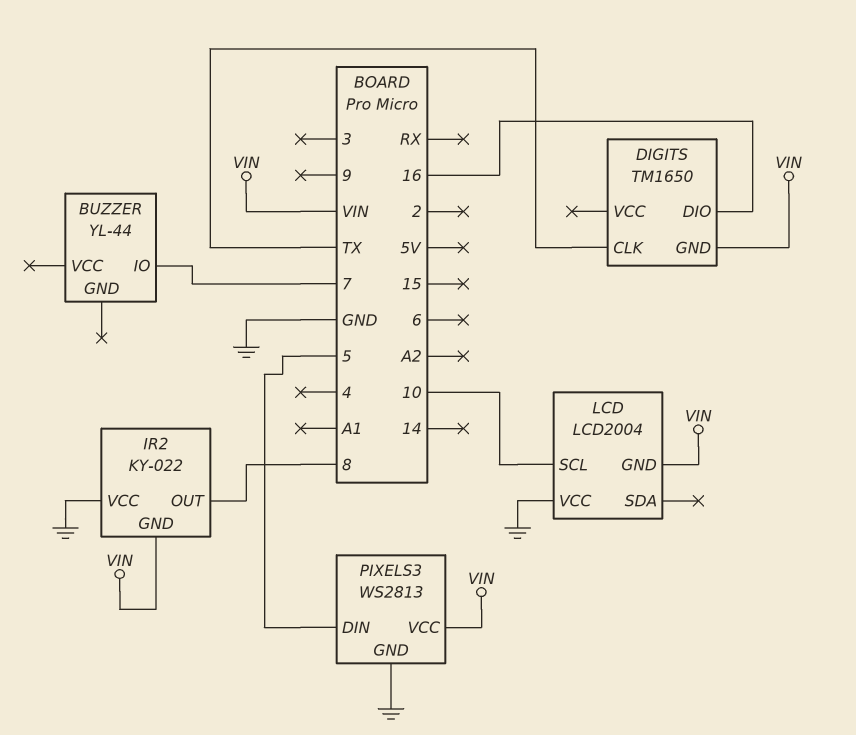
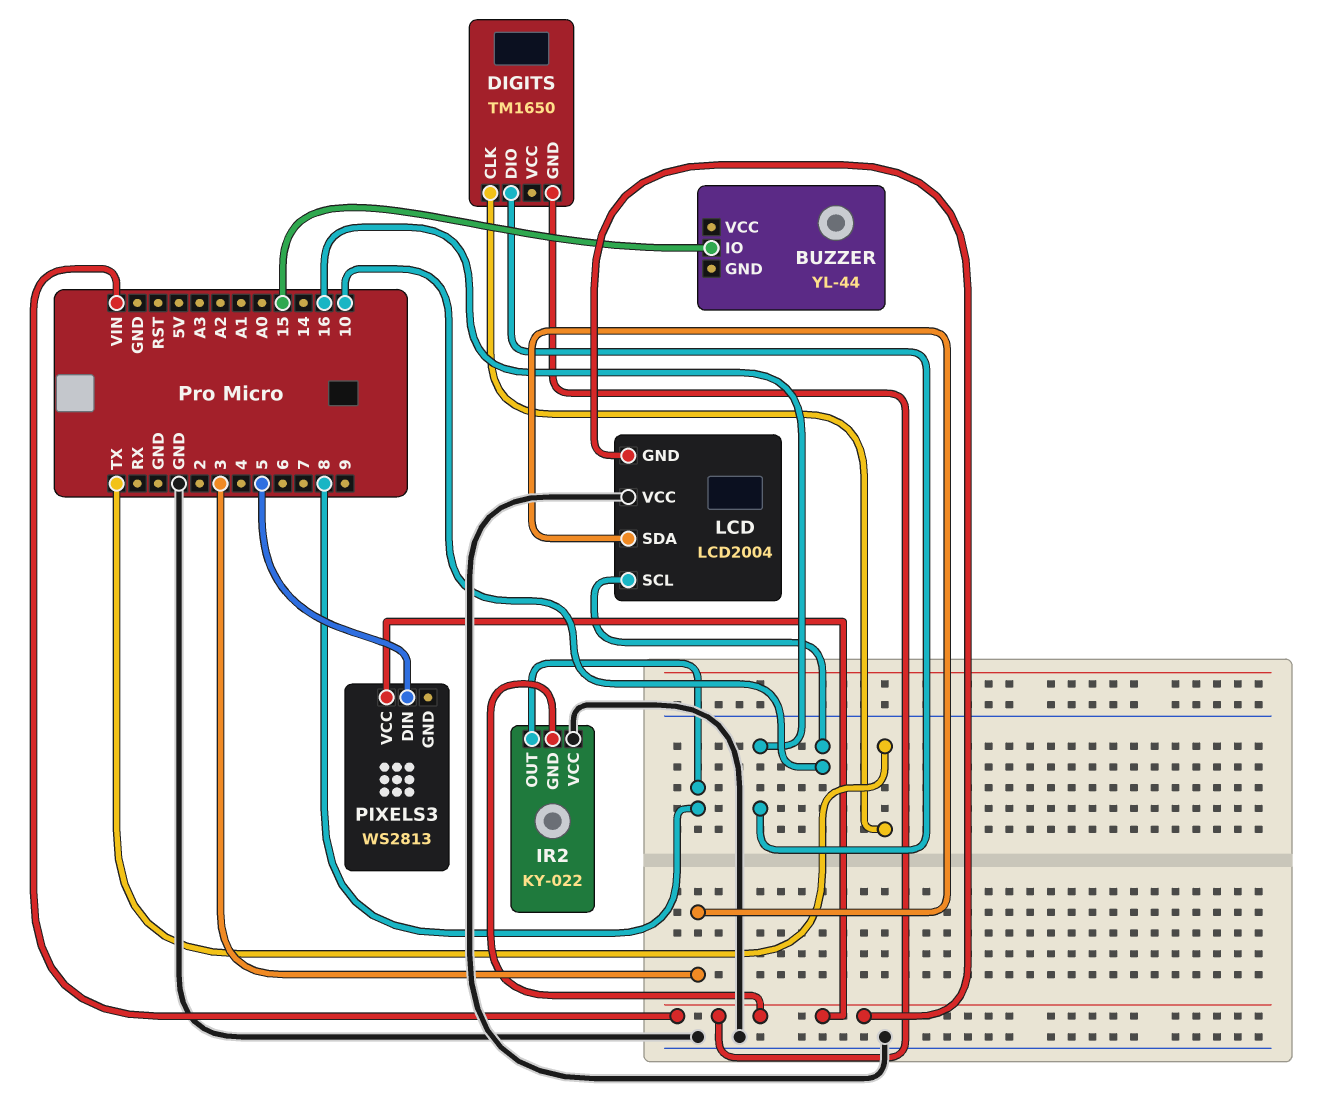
BUZZER pin IO: 7 -> 15
LCD pin SDA: none -> 3
PIXELS3 pin GND: GND -> none

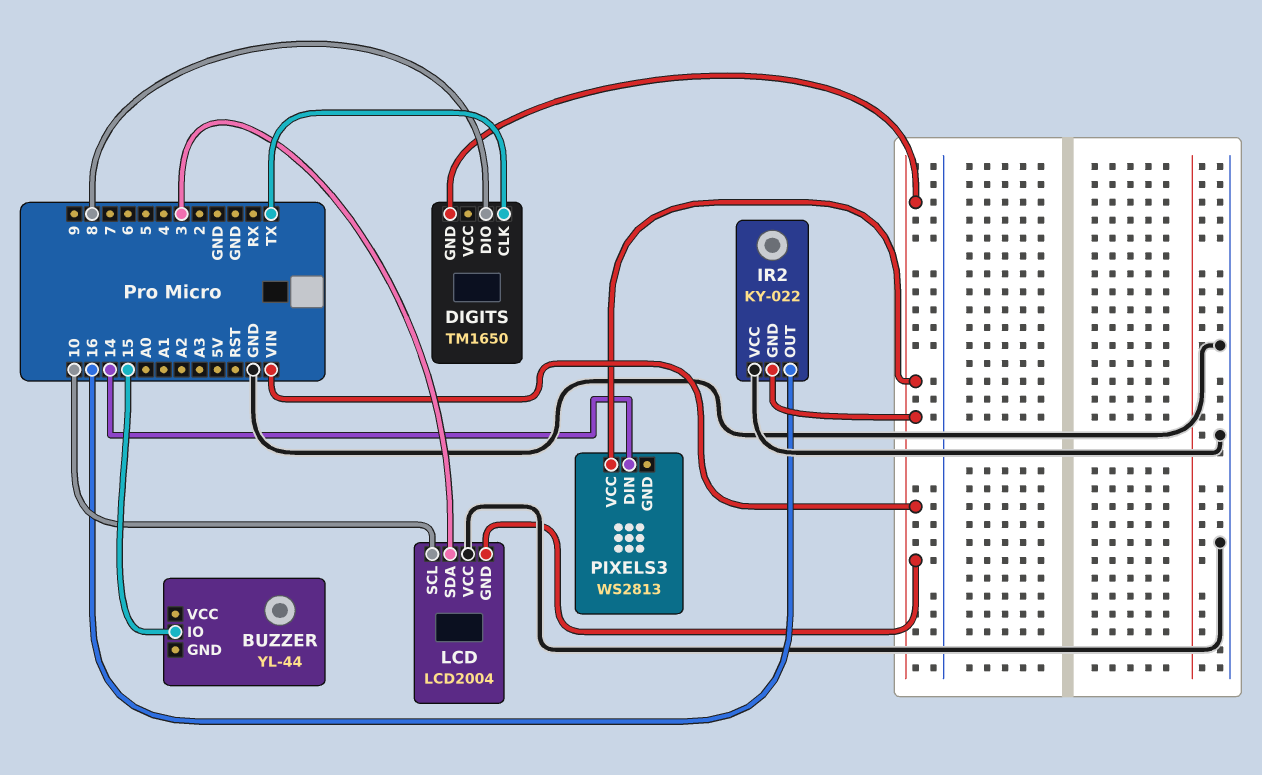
DIGITS pin DIO: 16 -> 8
IR2 pin OUT: 8 -> 16
PIXELS3 pin DIN: 5 -> 14

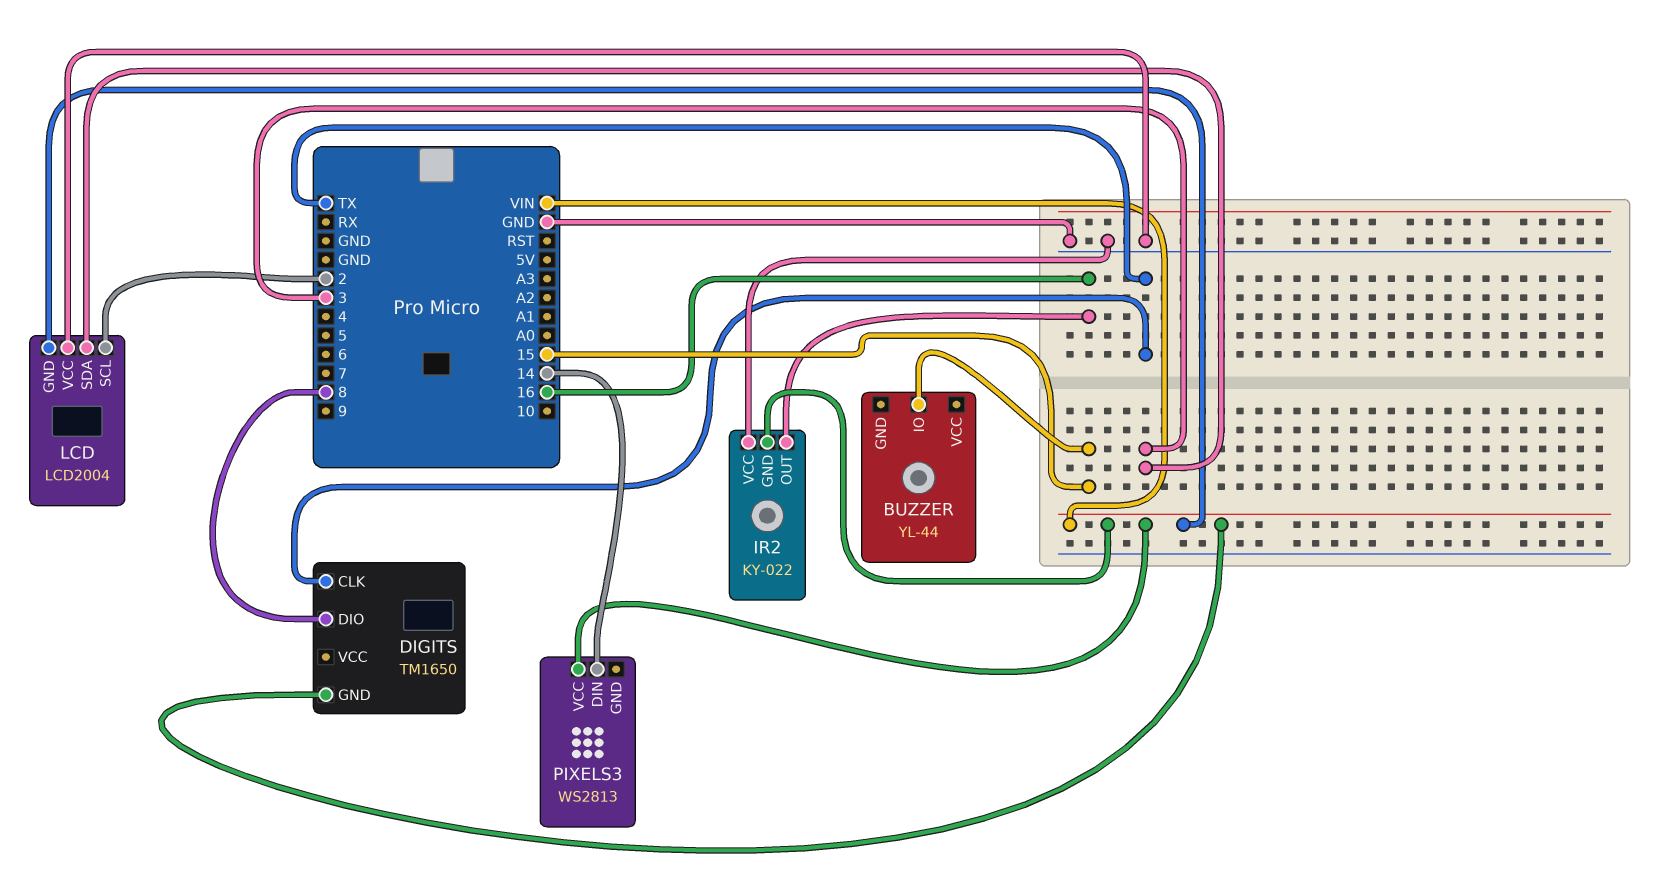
LCD pin SCL: 10 -> 2

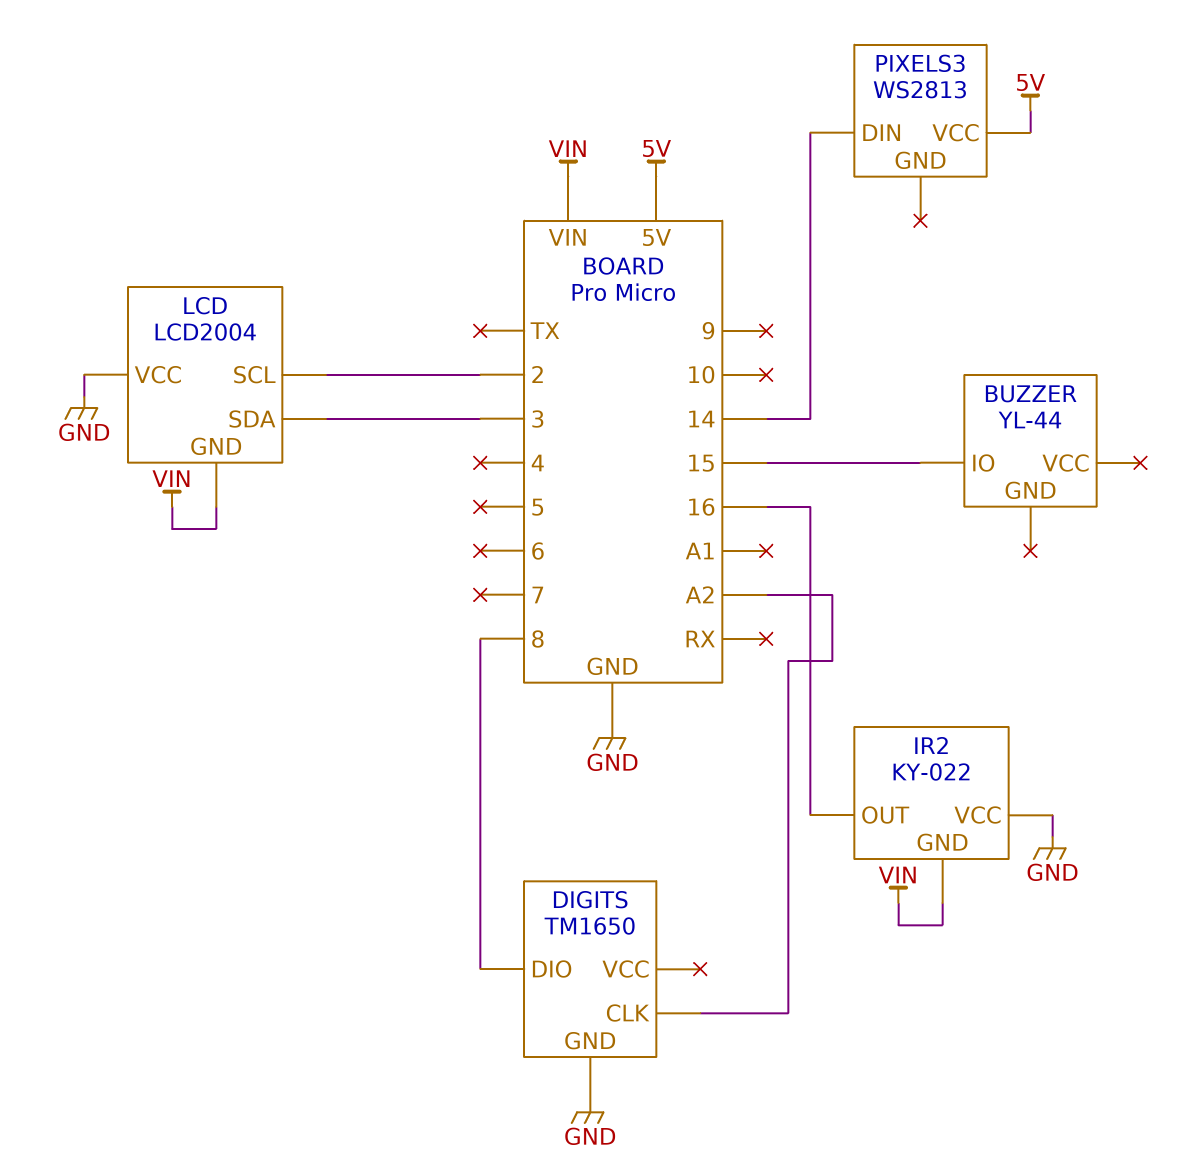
DIGITS pin CLK: TX -> A2
DIGITS pin GND: VIN -> GND
PIXELS3 pin VCC: VIN -> 5V

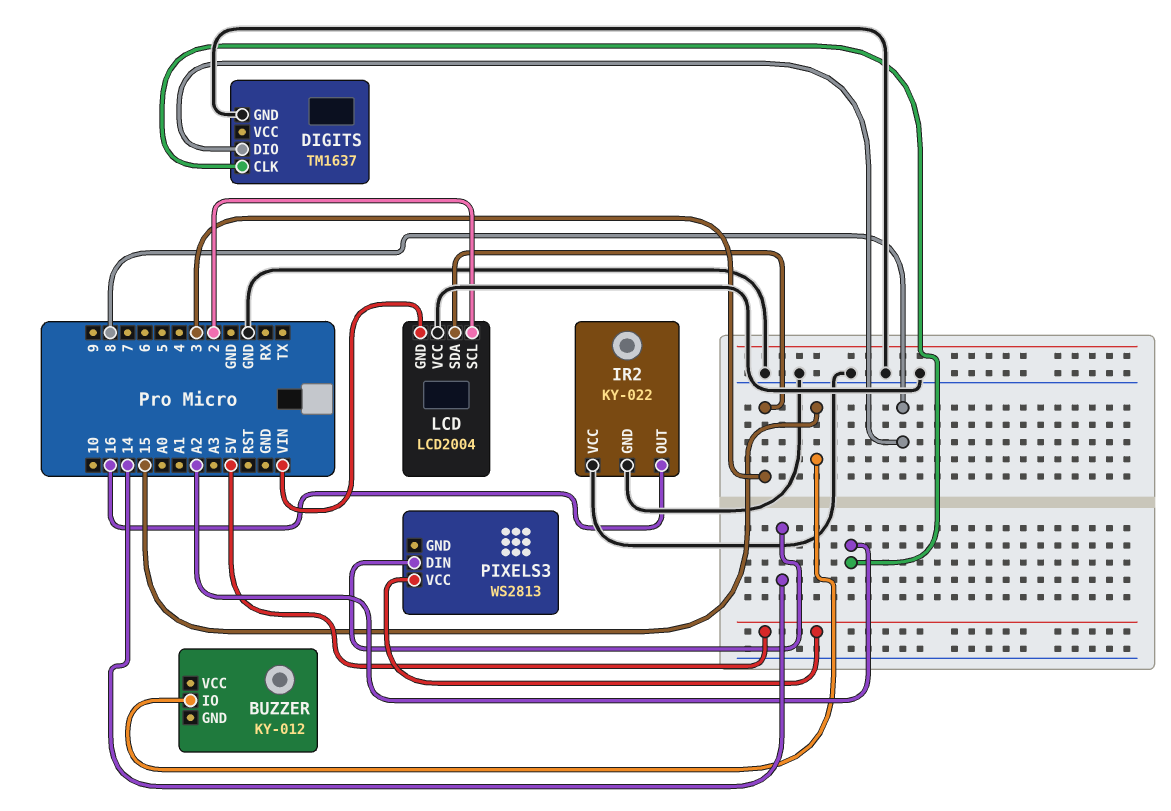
BUZZER: YL-44 -> KY-012
DIGITS: TM1650 -> TM1637
IR2 pin GND: VIN -> GND

